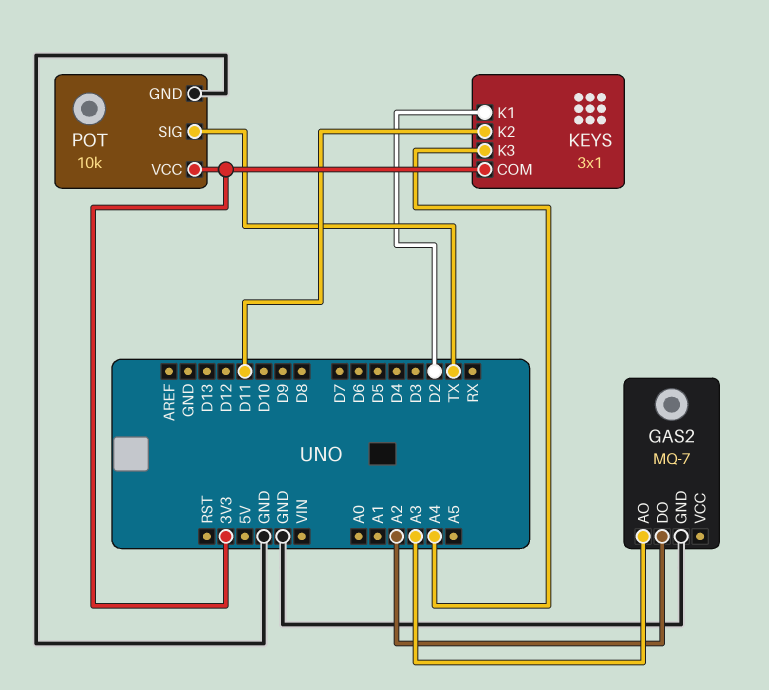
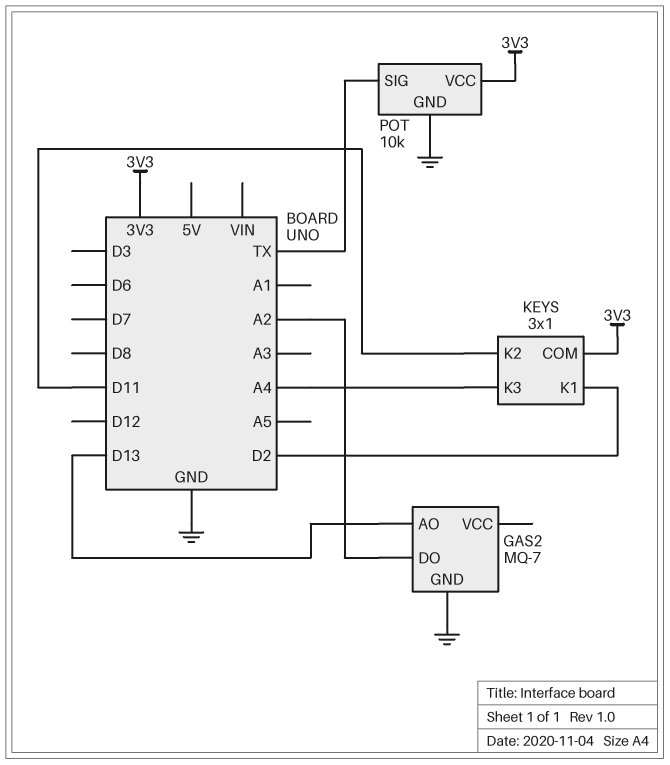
GAS2 pin AO: A3 -> D13

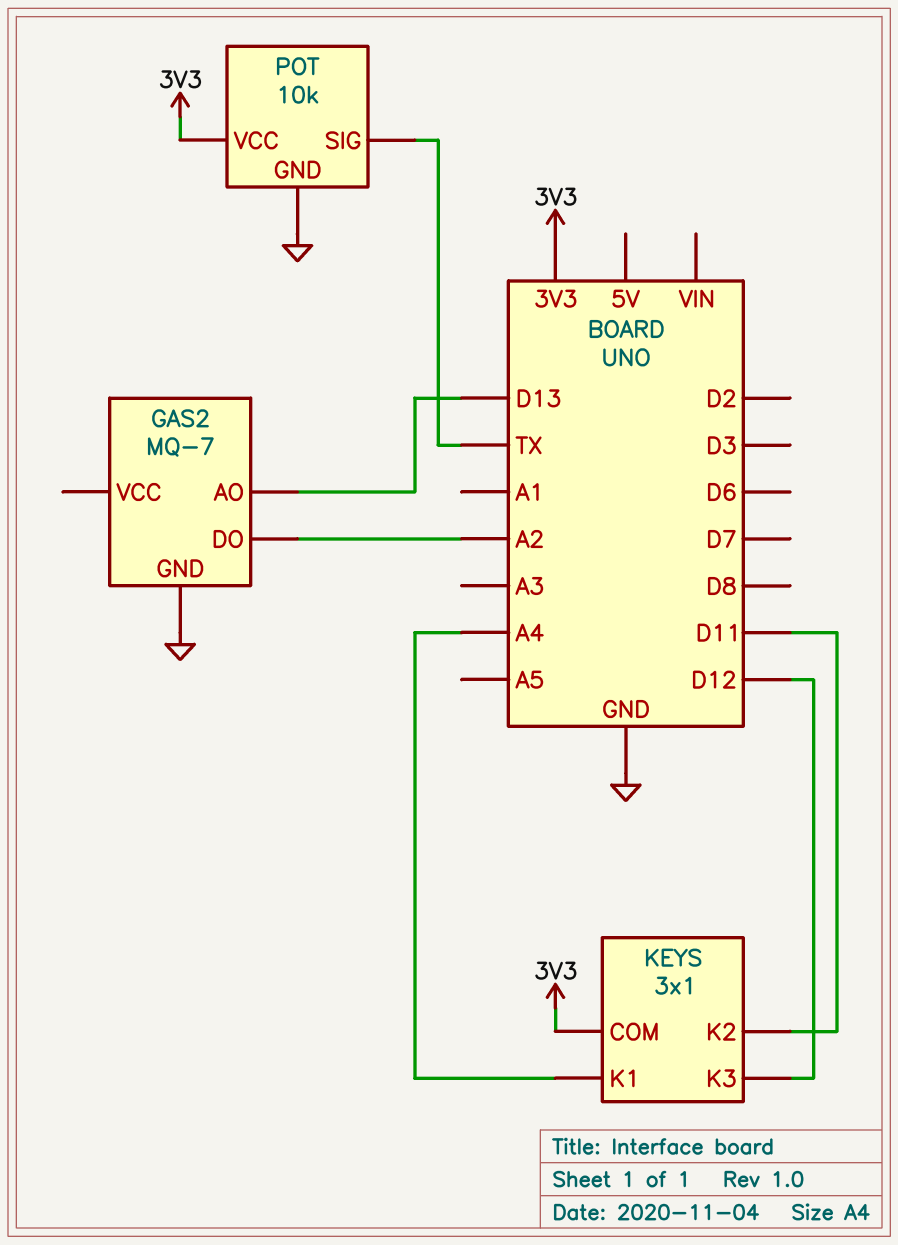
KEYS pin K1: D2 -> A4
KEYS pin K3: A4 -> D12

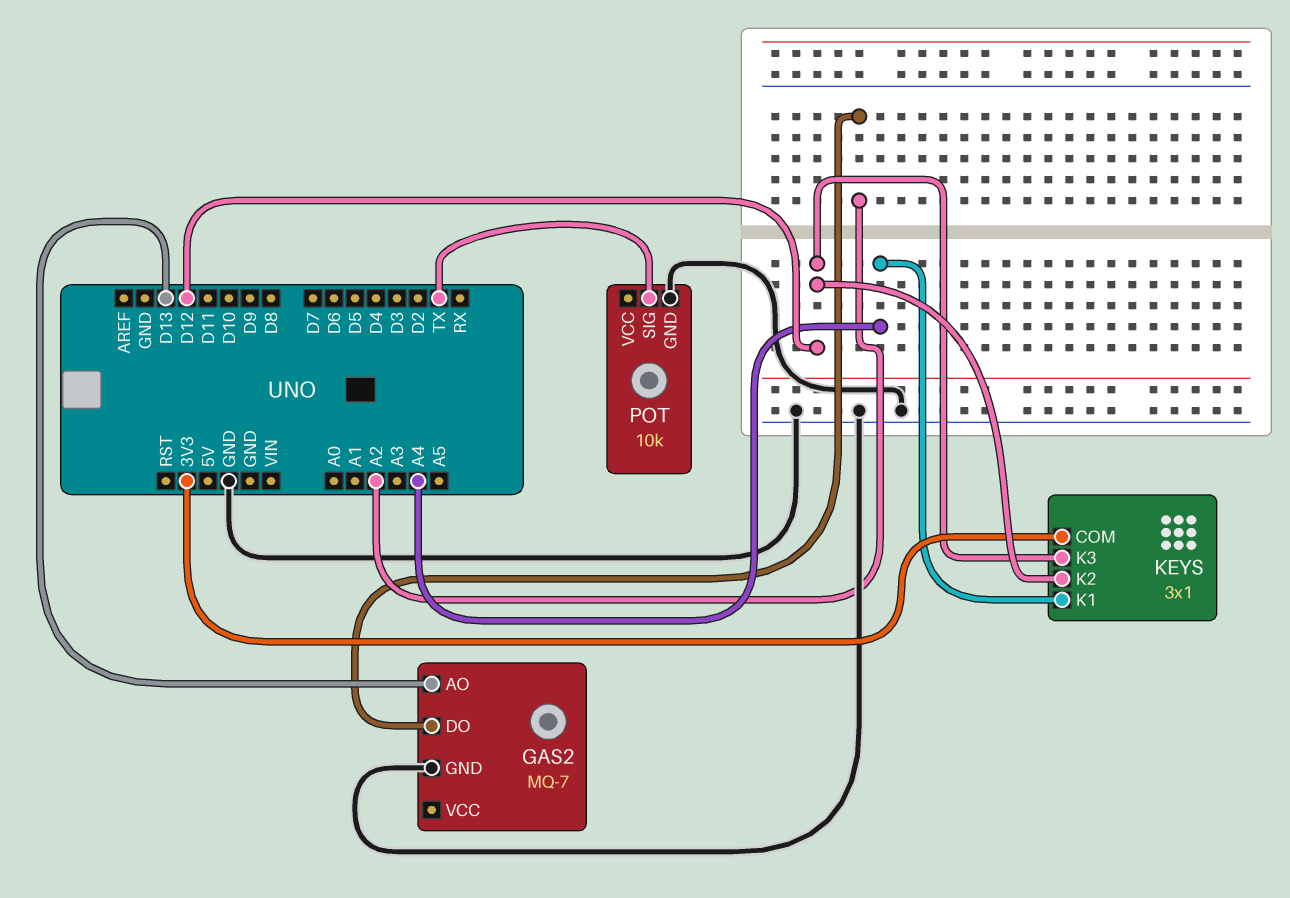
KEYS pin K2: D11 -> D12
POT pin VCC: 3V3 -> none

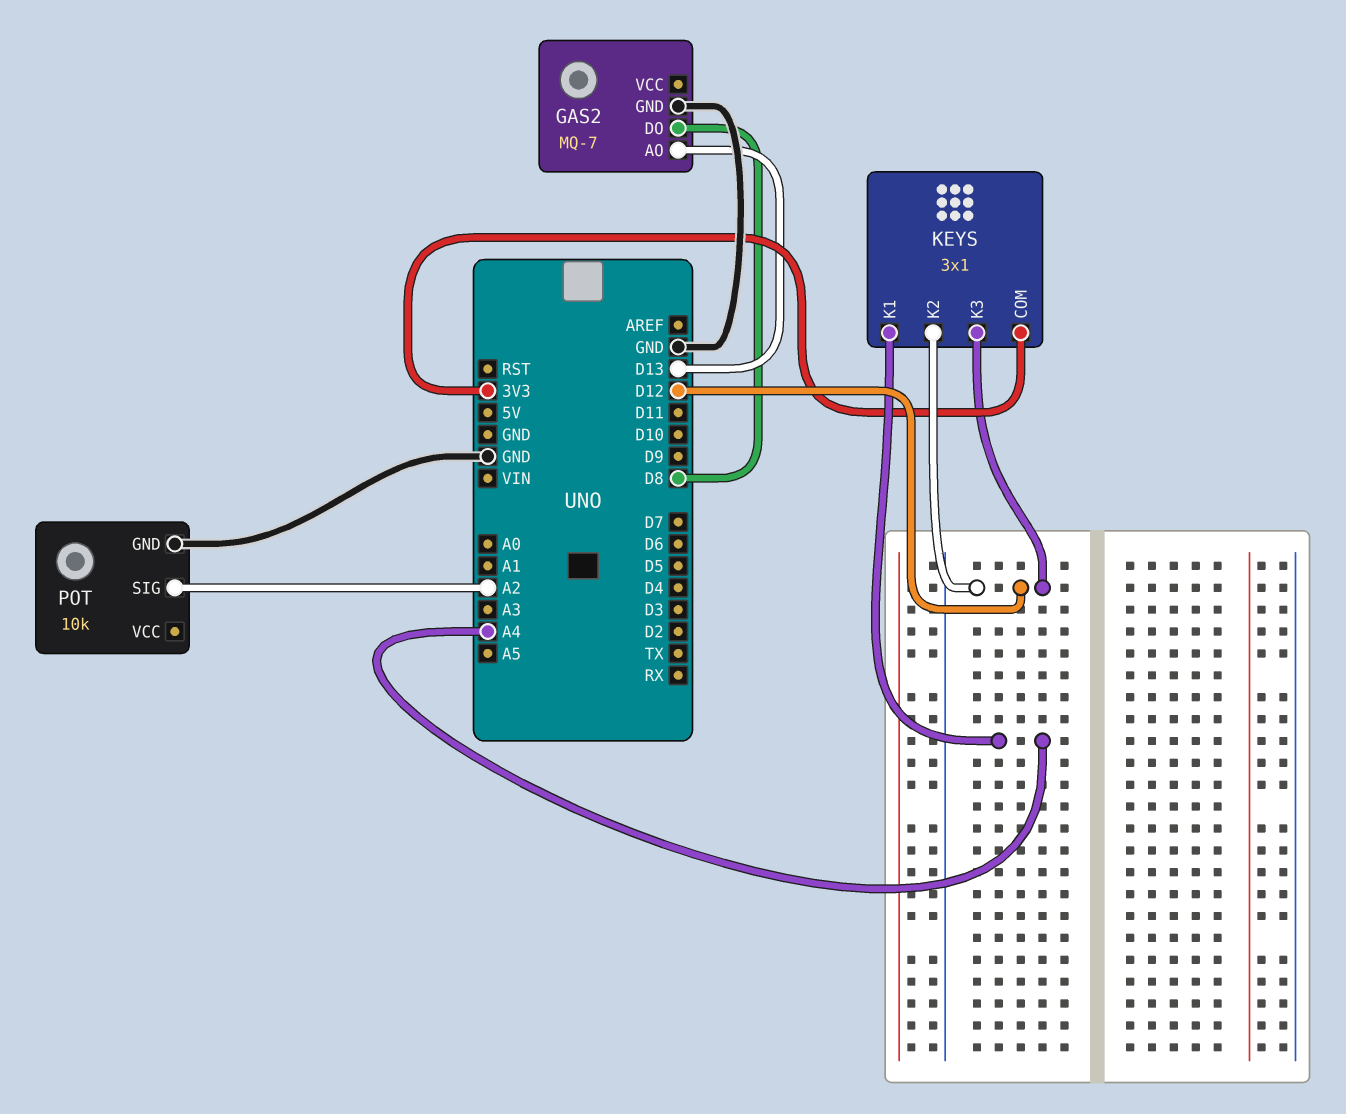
GAS2 pin DO: A2 -> D8
POT pin SIG: TX -> A2

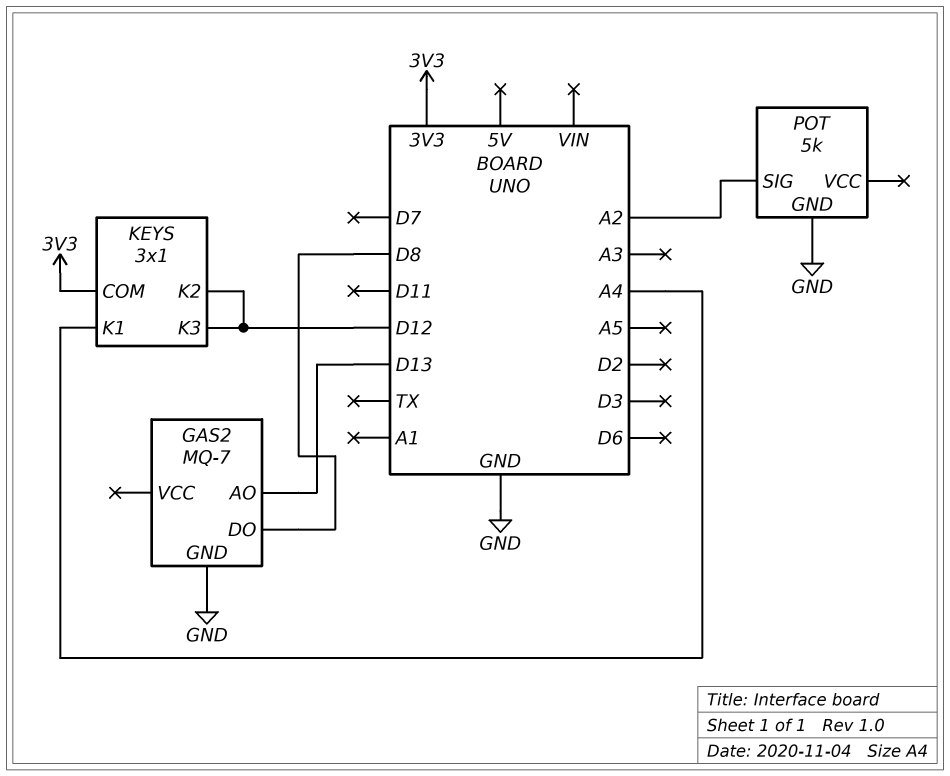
POT: 10k -> 5k

